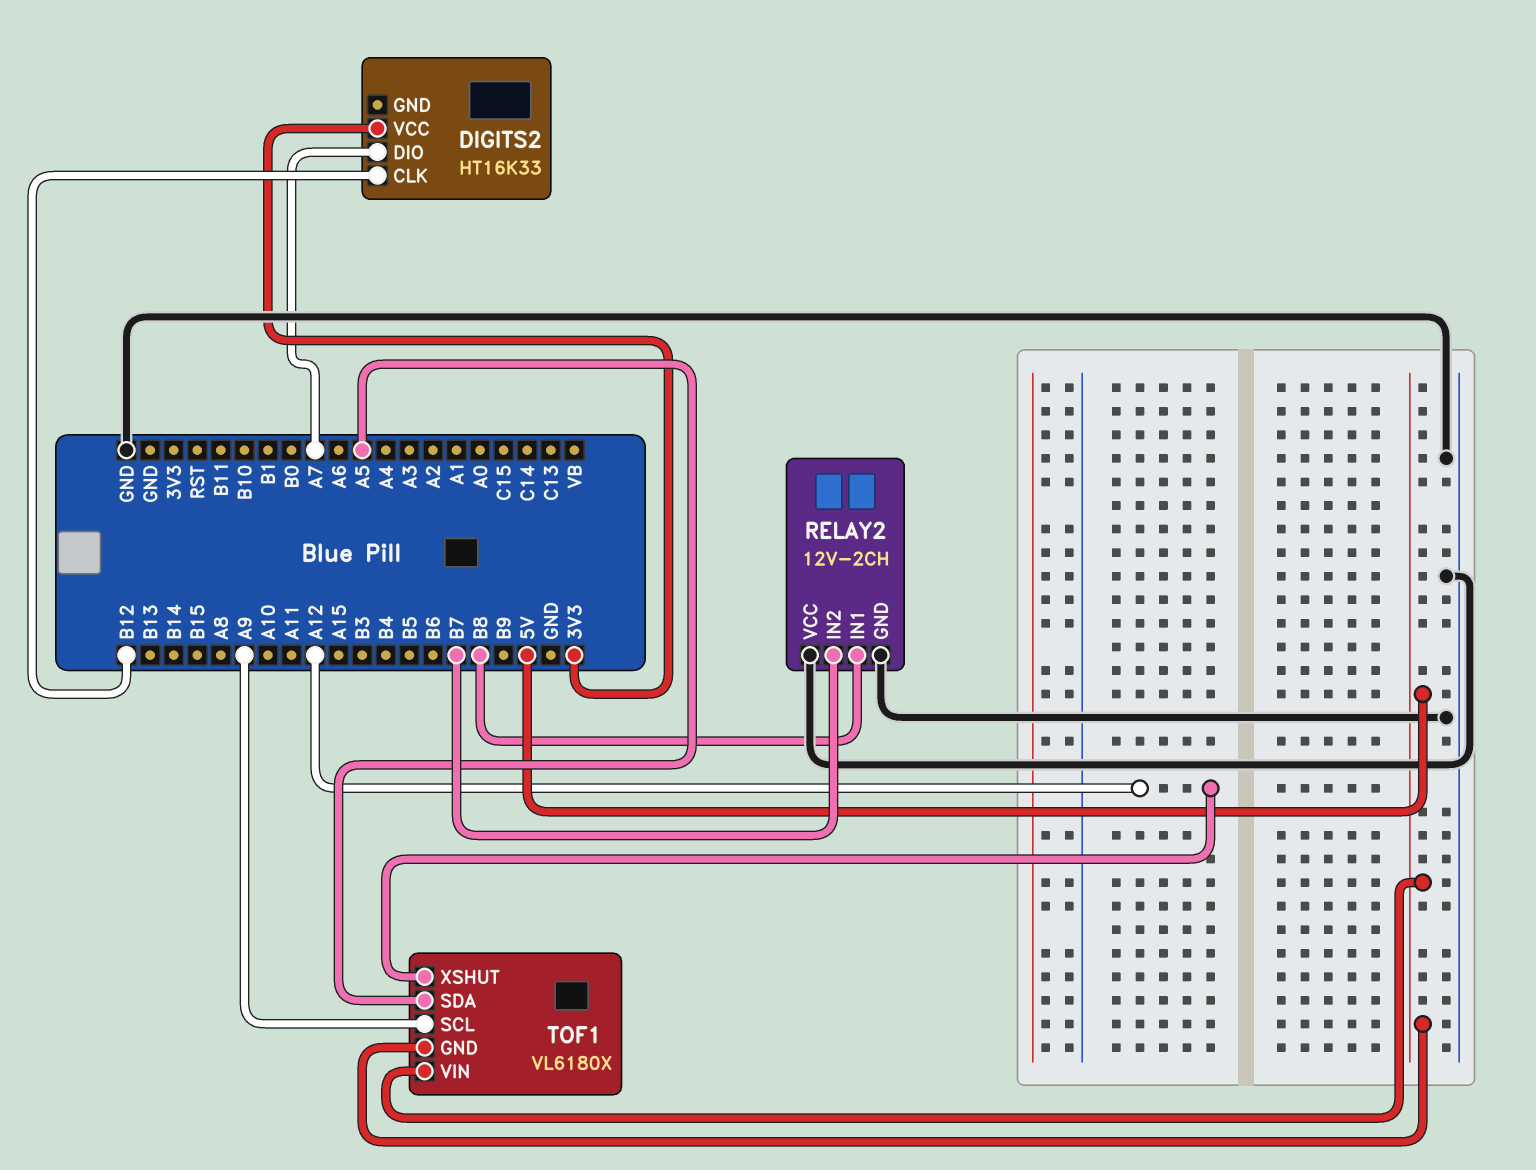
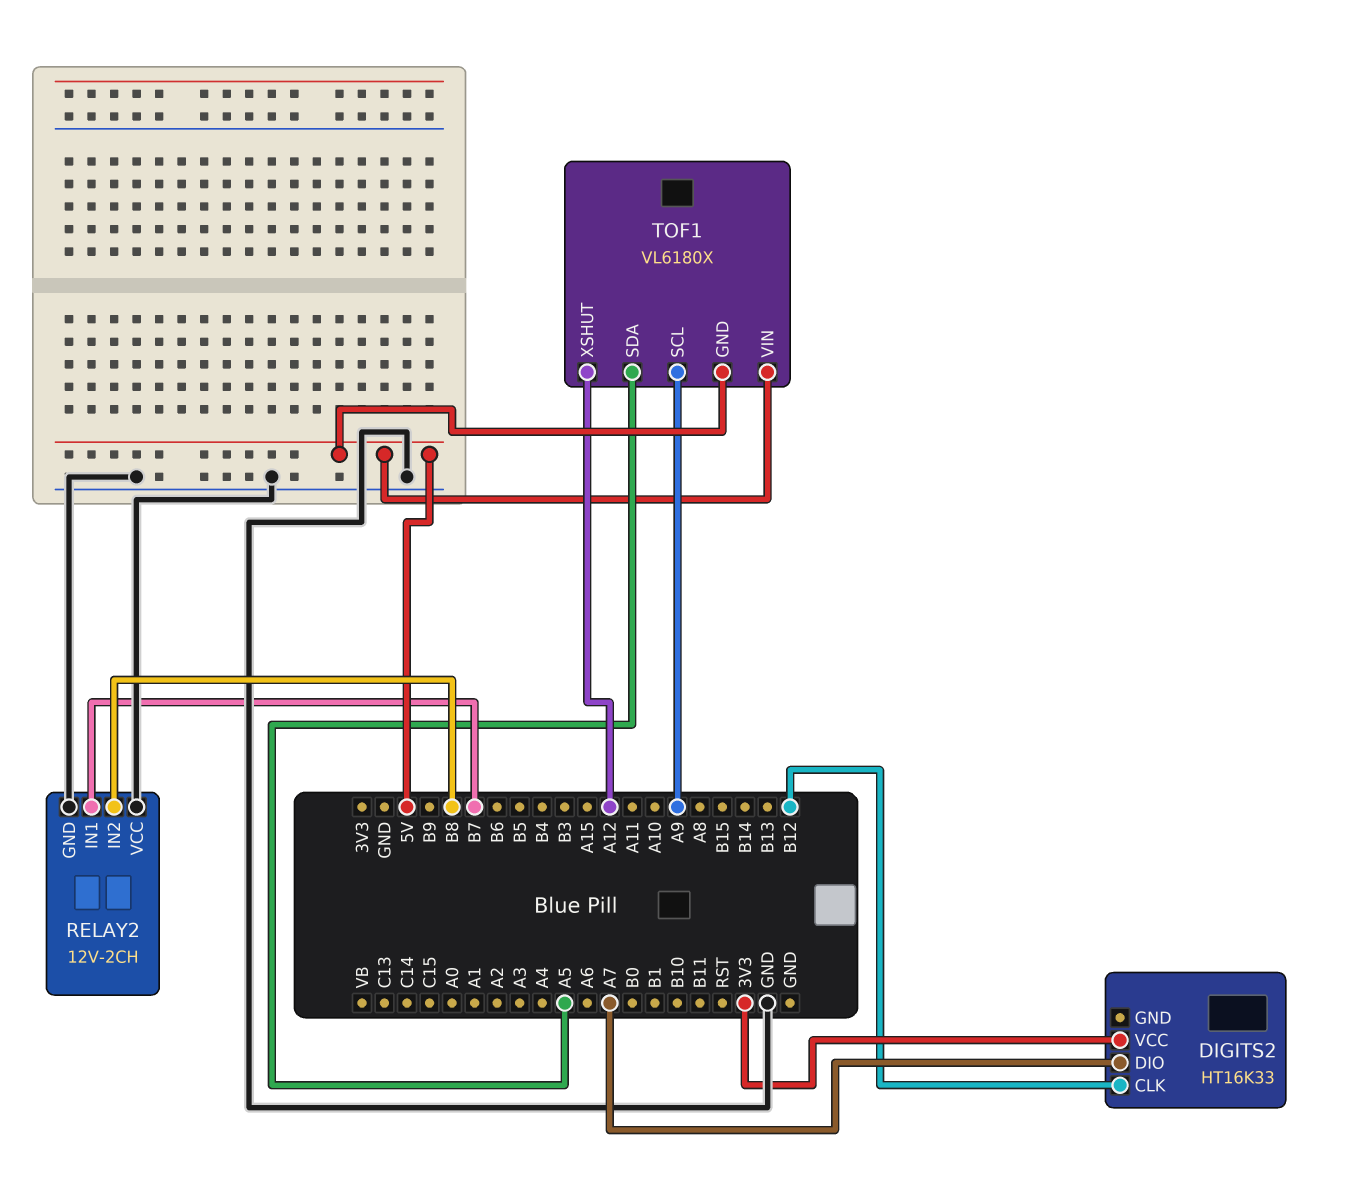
RELAY2 pin IN1: B8 -> B7
RELAY2 pin IN2: B7 -> B8

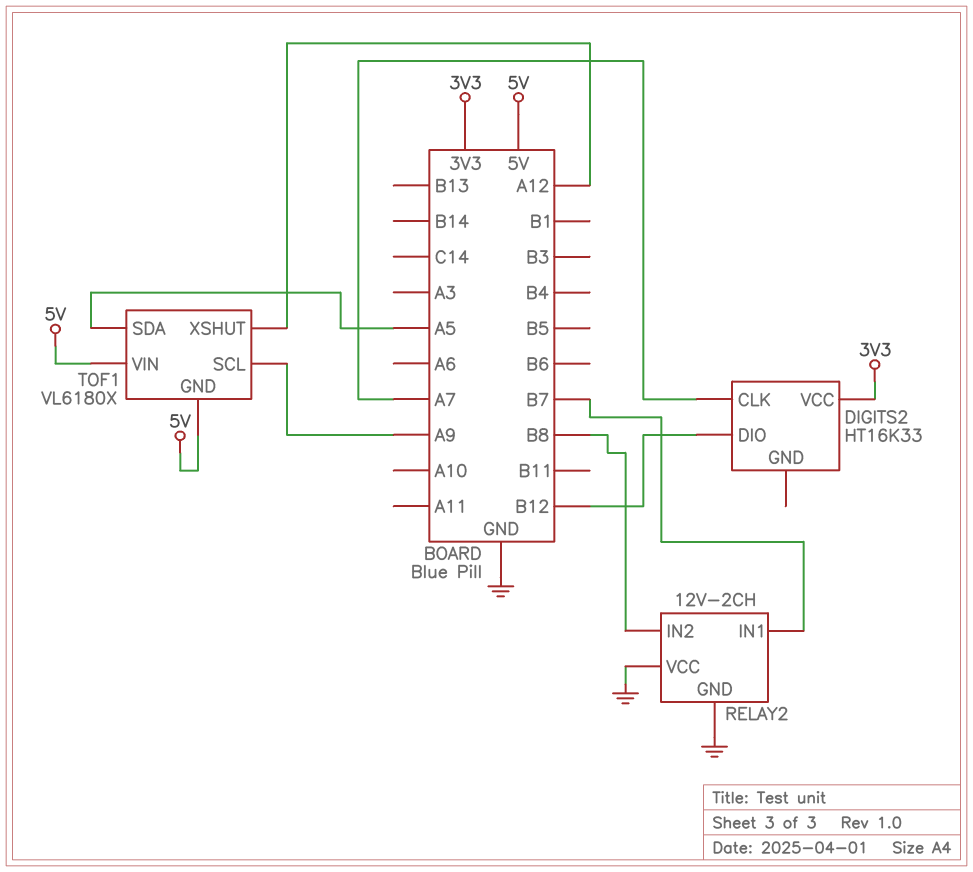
DIGITS2 pin CLK: B12 -> A7
DIGITS2 pin DIO: A7 -> B12

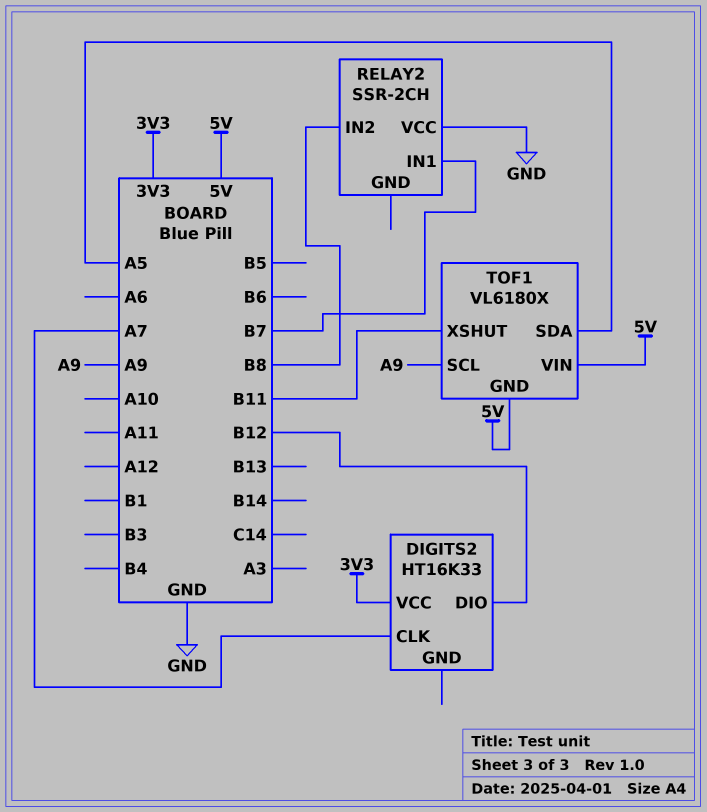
RELAY2: 12V-2CH -> SSR-2CH
RELAY2 pin GND: GND -> none
TOF1 pin XSHUT: A12 -> B11

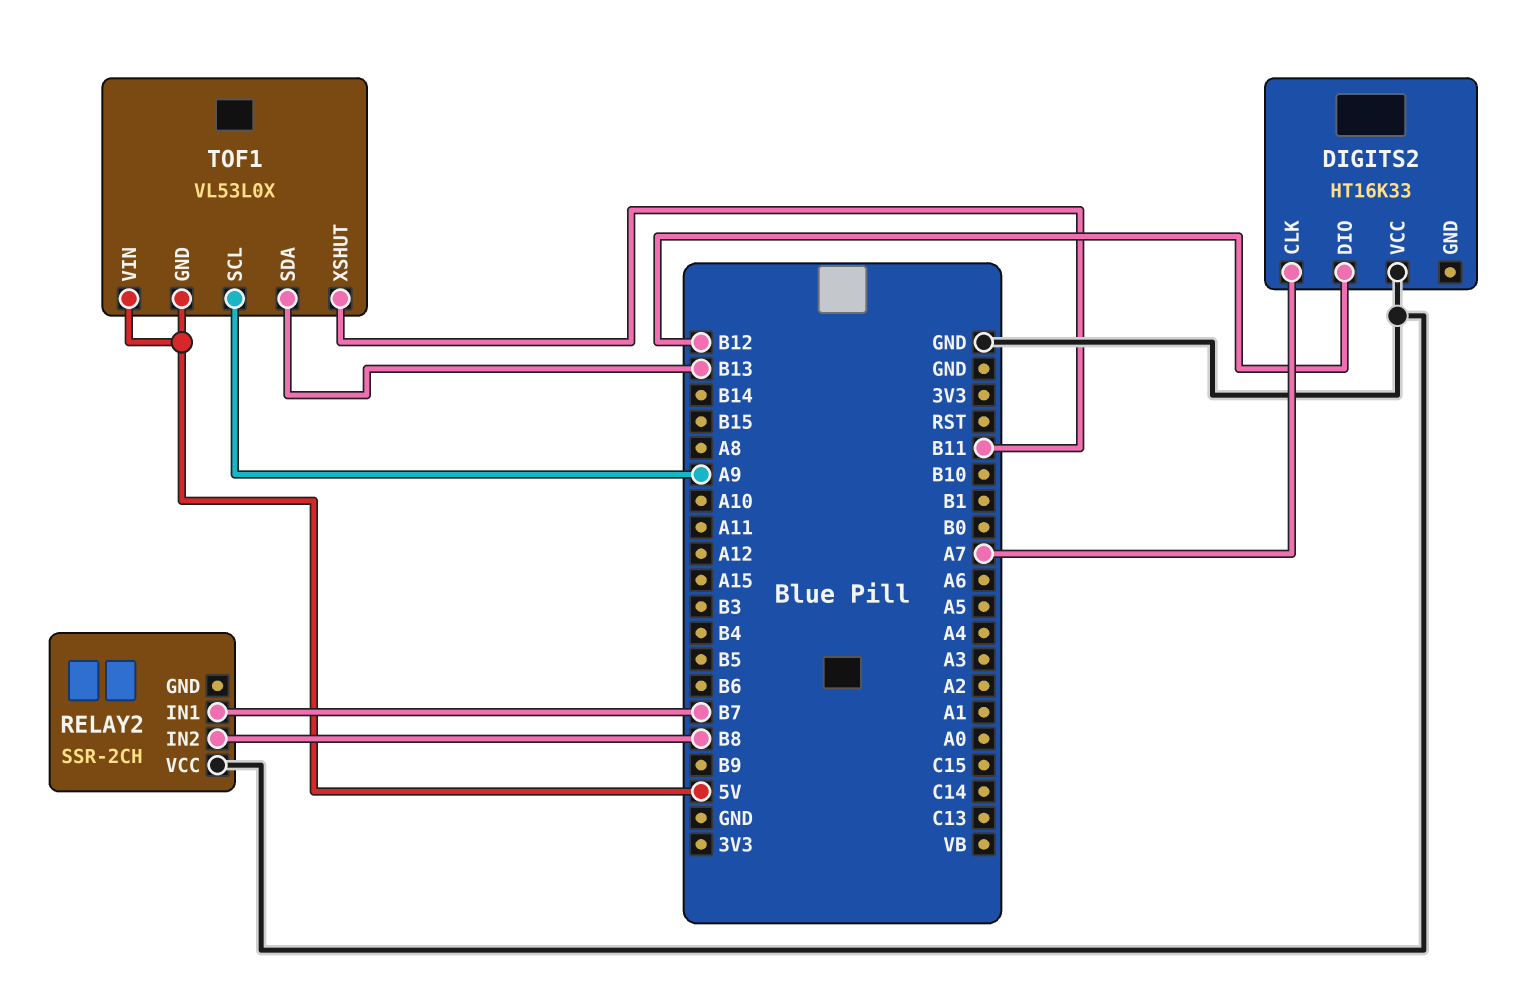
DIGITS2 pin VCC: 3V3 -> GND
TOF1: VL6180X -> VL53L0X
TOF1 pin SDA: A5 -> B13

